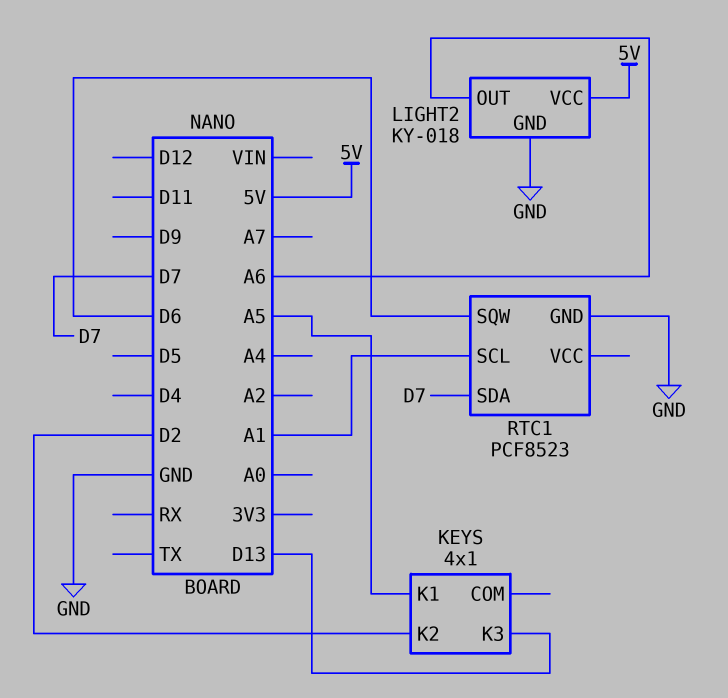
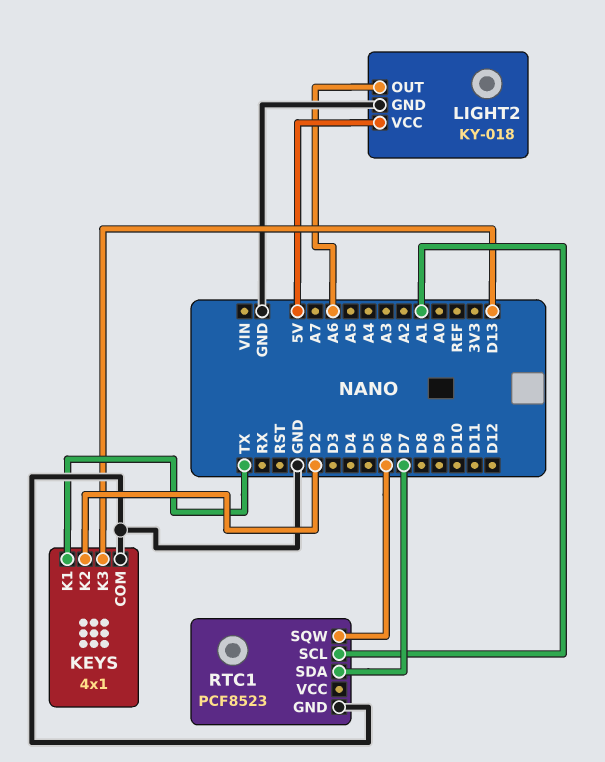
KEYS pin COM: none -> GND
KEYS pin K1: A5 -> TX

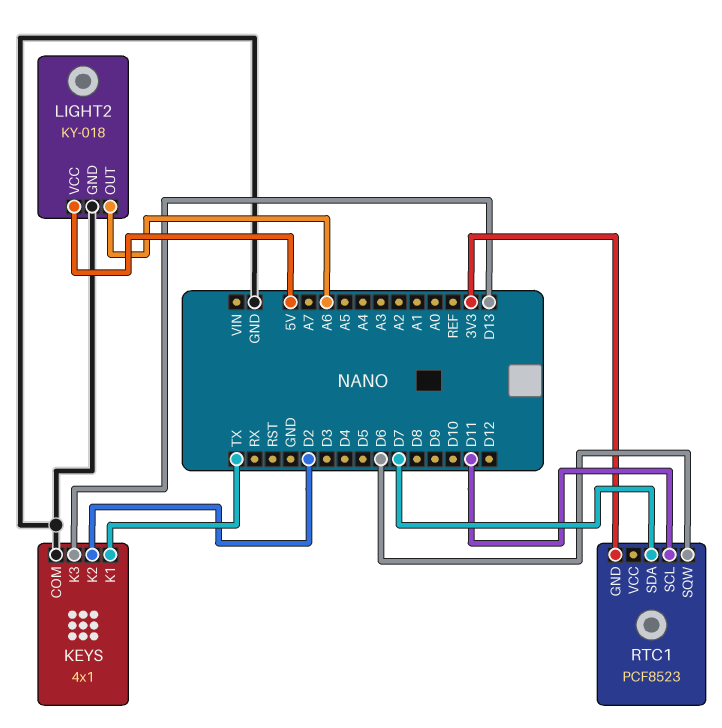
RTC1 pin GND: GND -> 3V3
RTC1 pin SCL: A1 -> D11

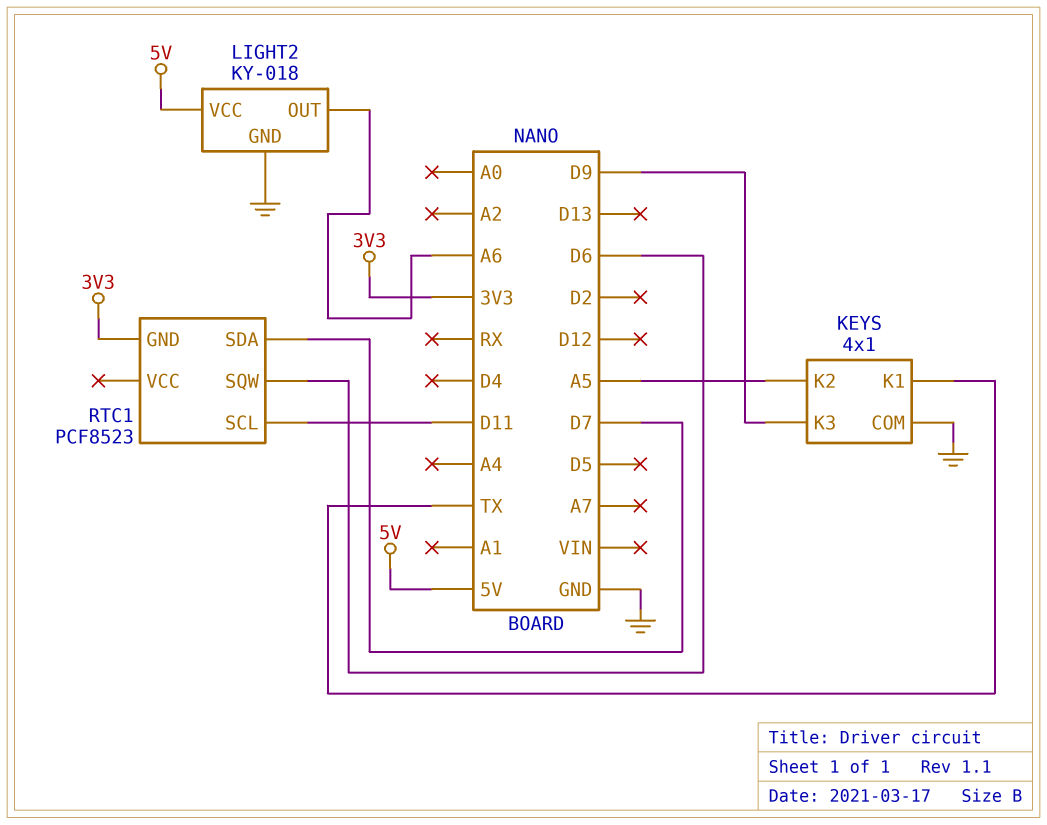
KEYS pin K2: D2 -> A5
KEYS pin K3: D13 -> D9

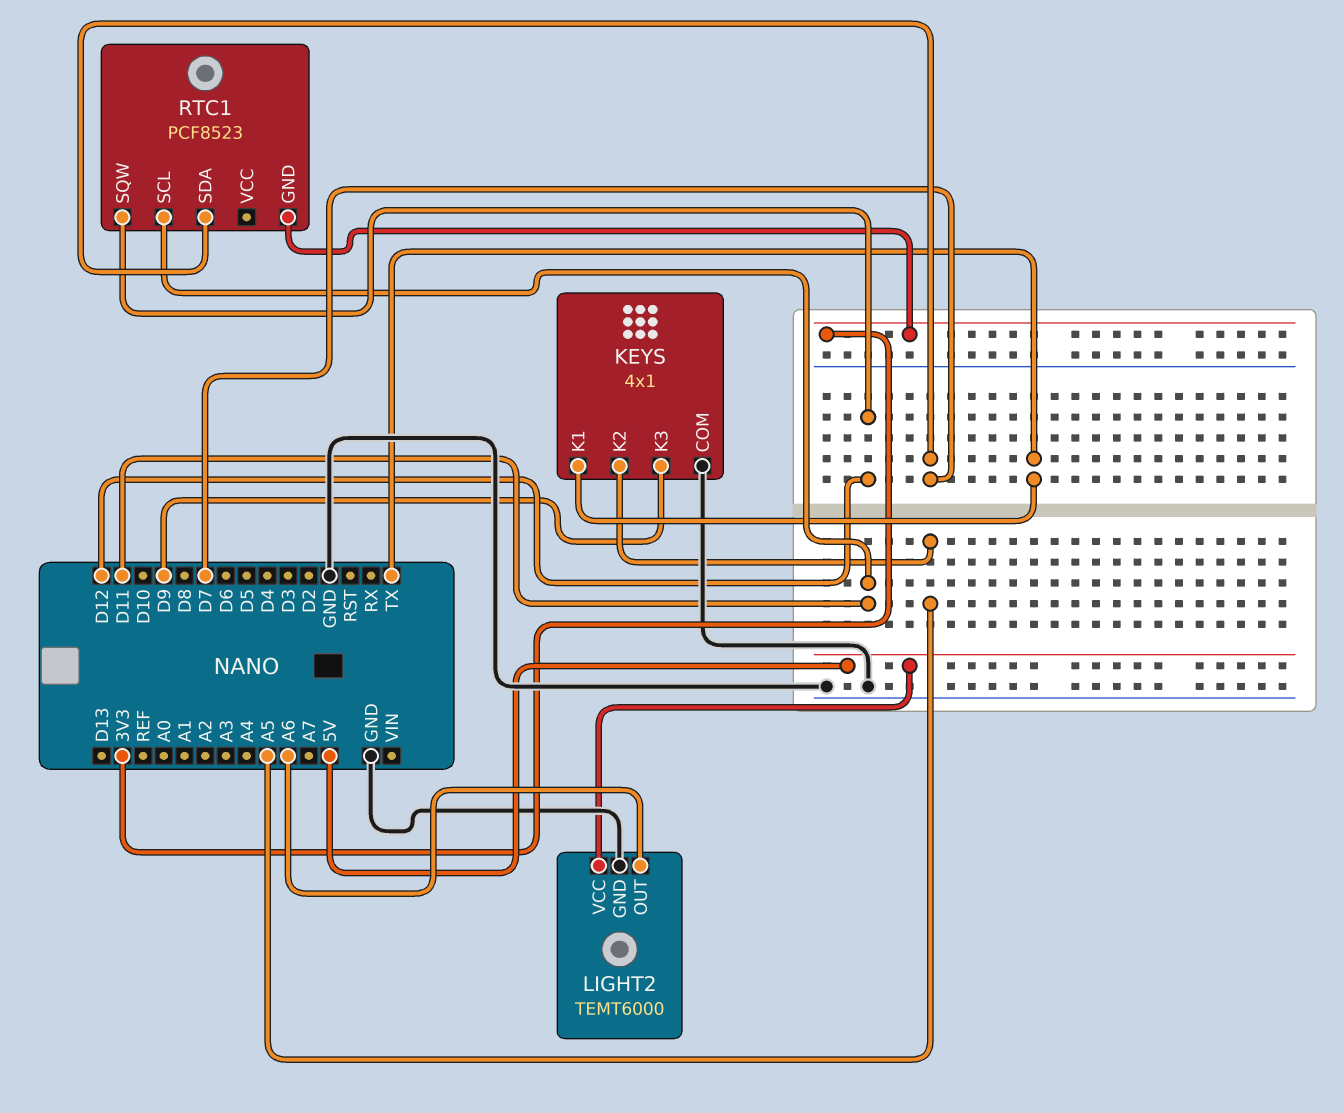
LIGHT2: KY-018 -> TEMT6000
RTC1 pin SQW: D6 -> D12

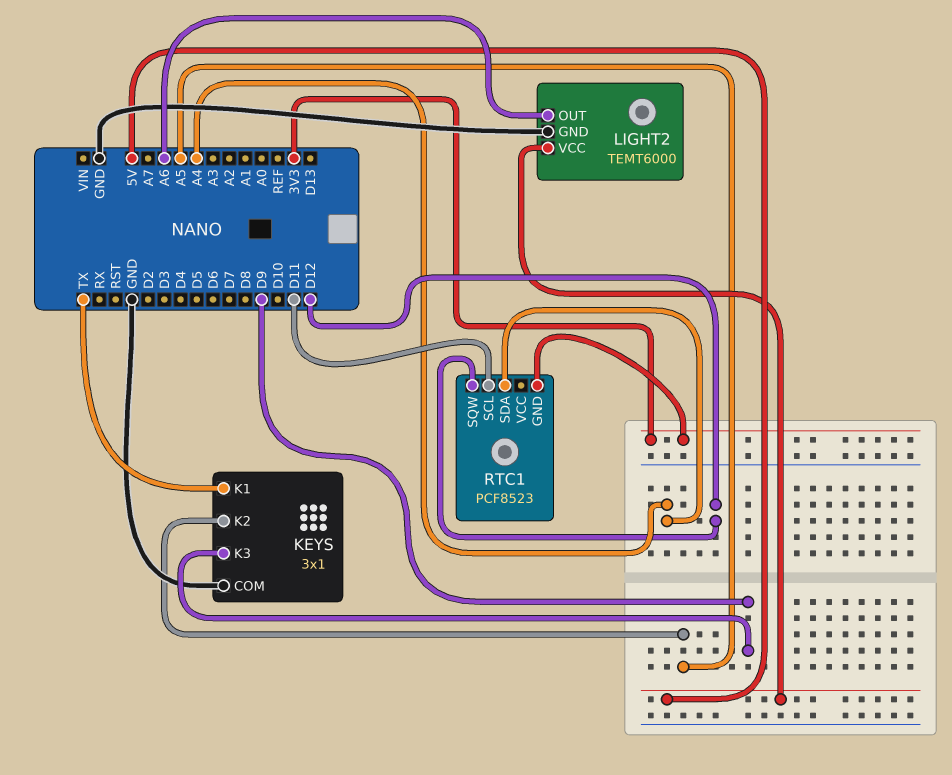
KEYS: 4x1 -> 3x1
RTC1 pin SDA: D7 -> A4

